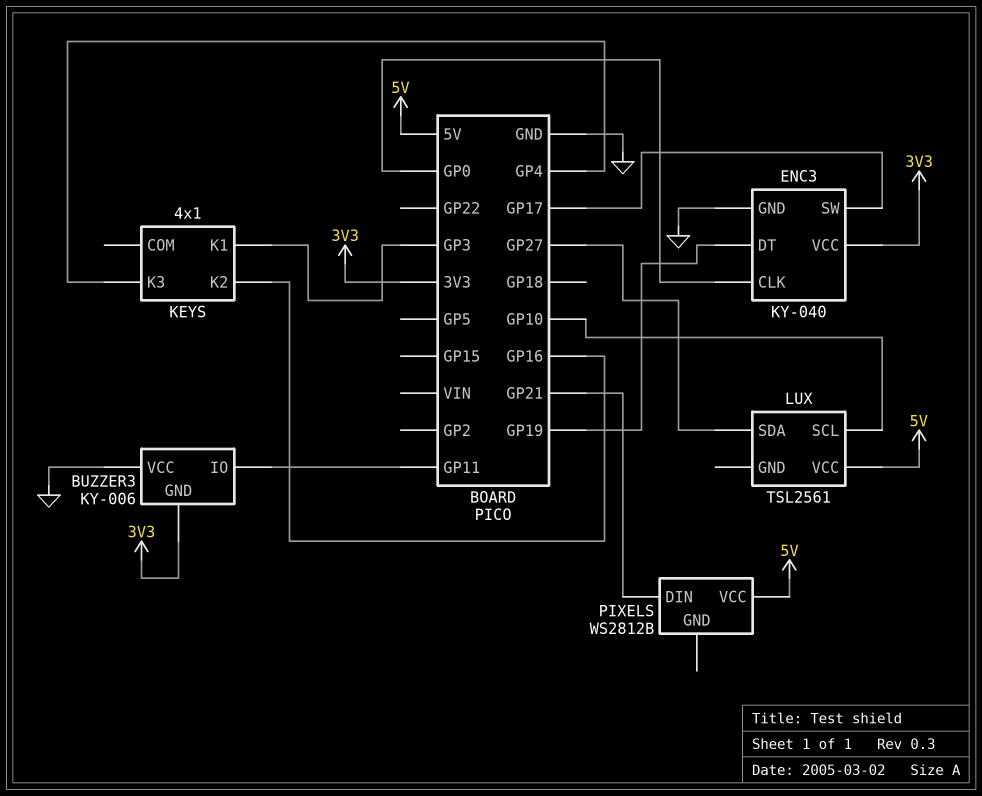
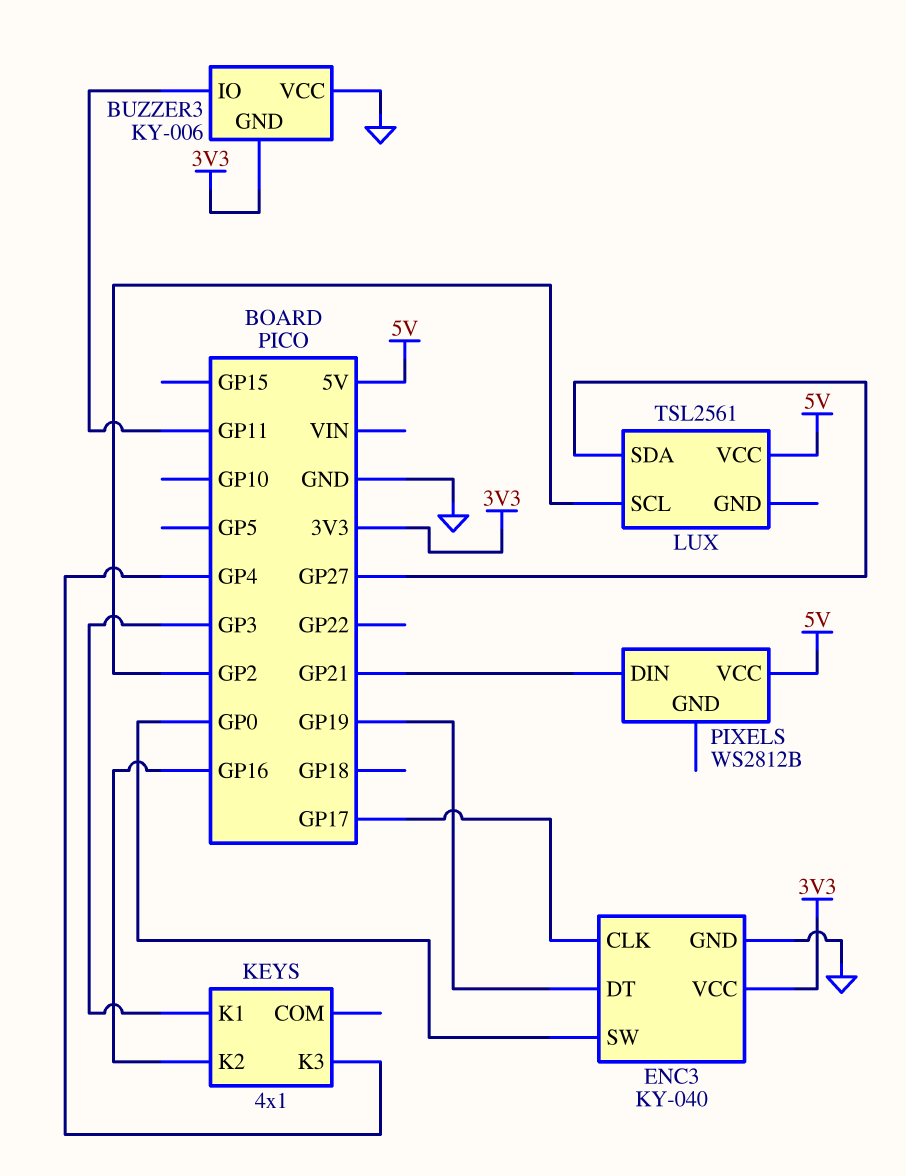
ENC3 pin CLK: GP0 -> GP17
ENC3 pin SW: GP17 -> GP0
LUX pin SCL: GP10 -> GP2

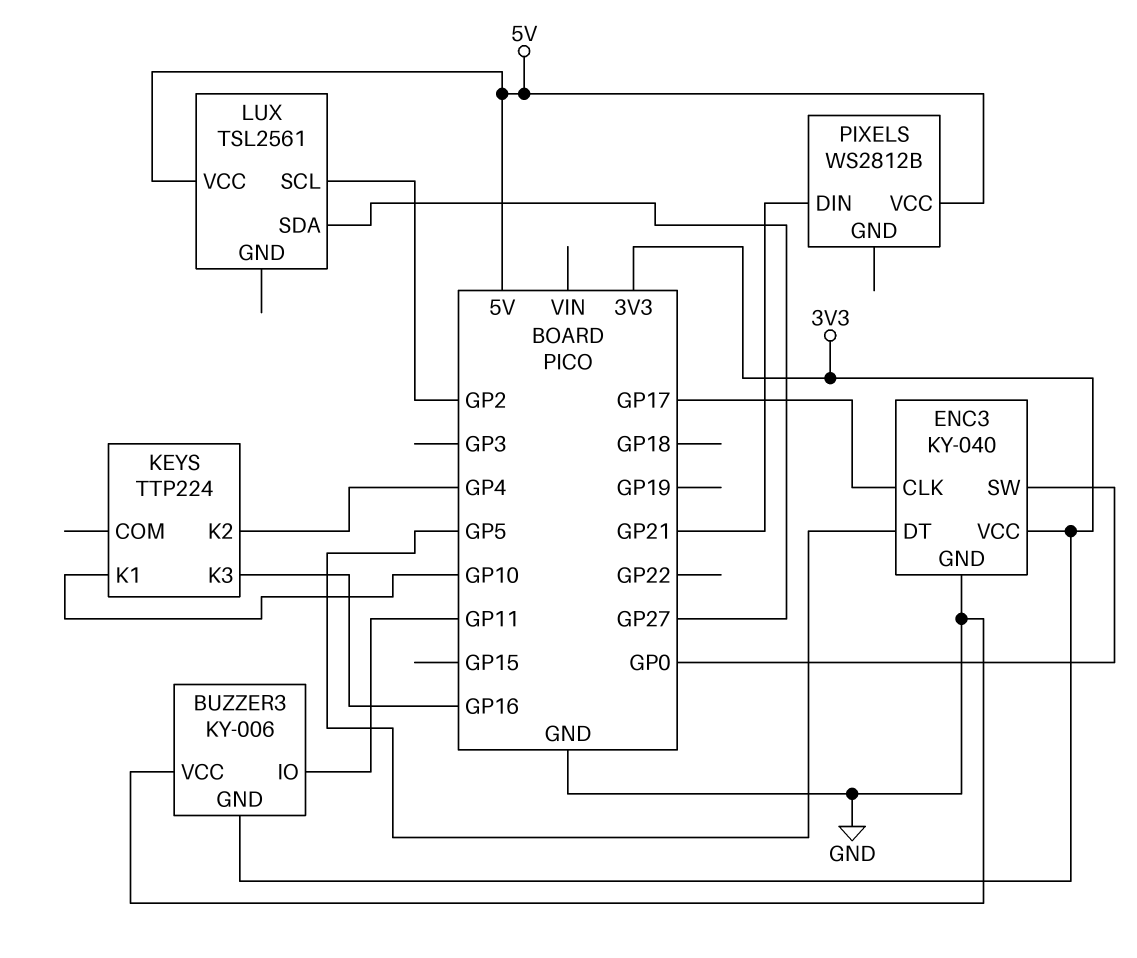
ENC3 pin DT: GP19 -> GP5
KEYS: 4x1 -> TTP224
KEYS pin K1: GP3 -> GP10
KEYS pin K2: GP16 -> GP4
KEYS pin K3: GP4 -> GP16

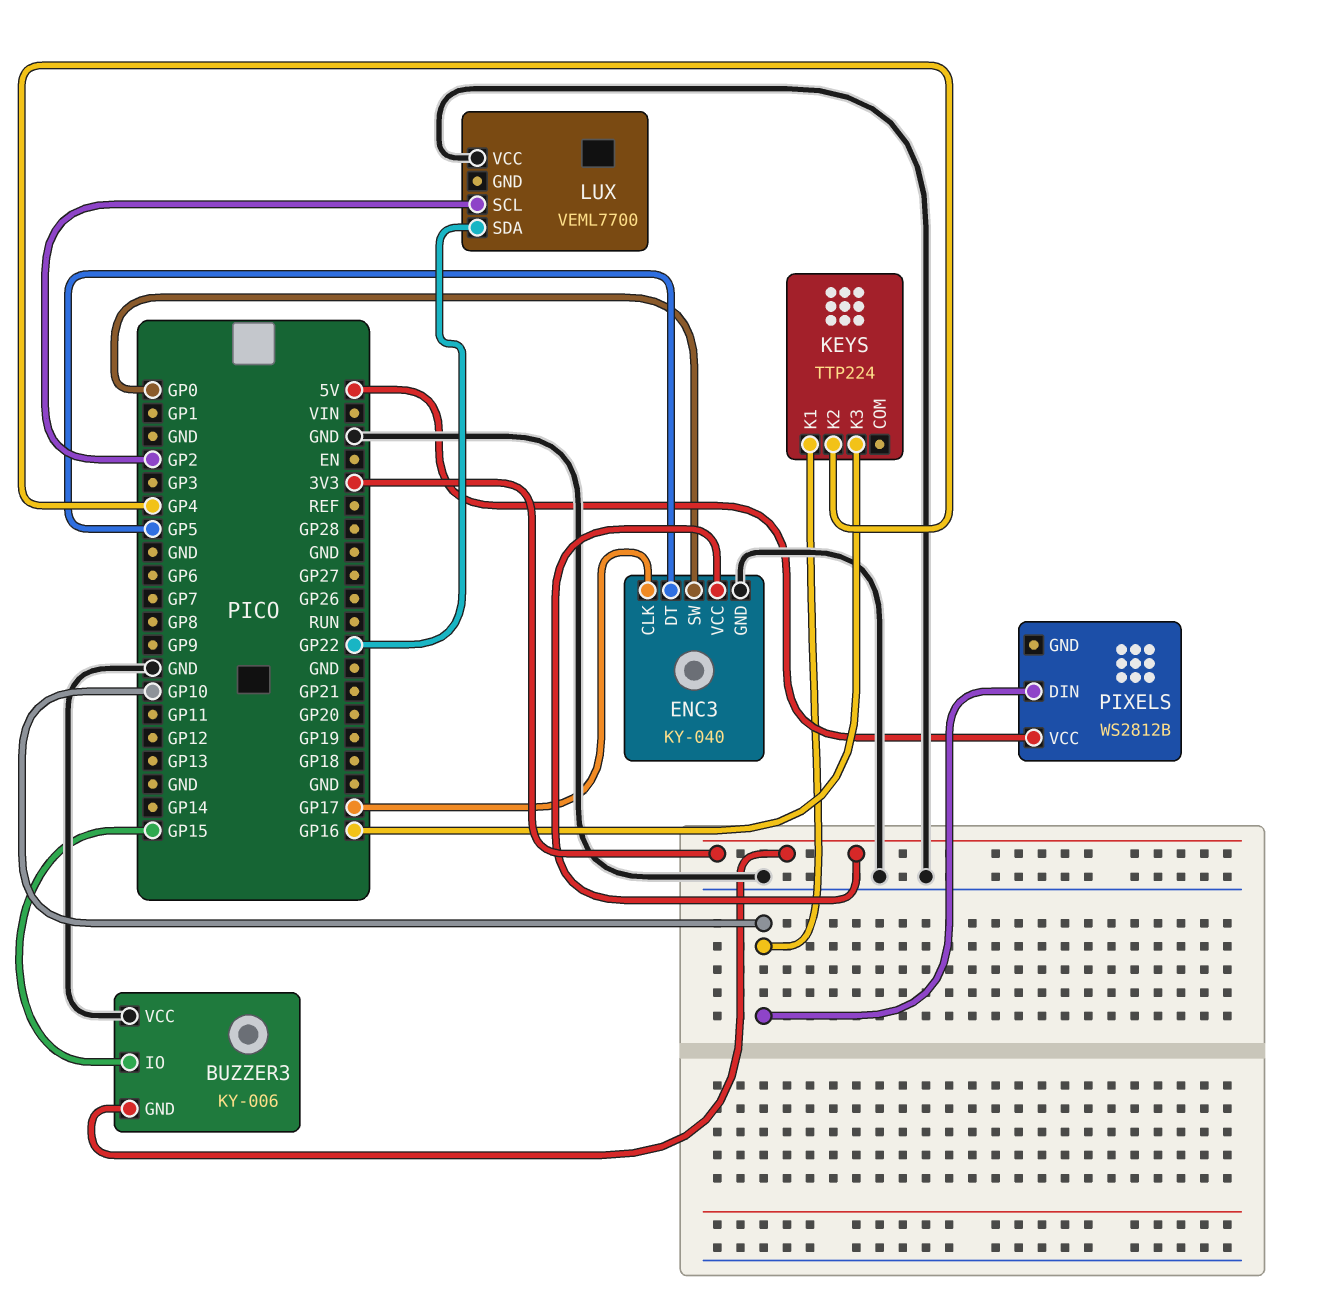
BUZZER3 pin IO: GP11 -> GP15
LUX: TSL2561 -> VEML7700
LUX pin SDA: GP27 -> GP22
LUX pin VCC: 5V -> GND
PIXELS pin DIN: GP21 -> GP10

